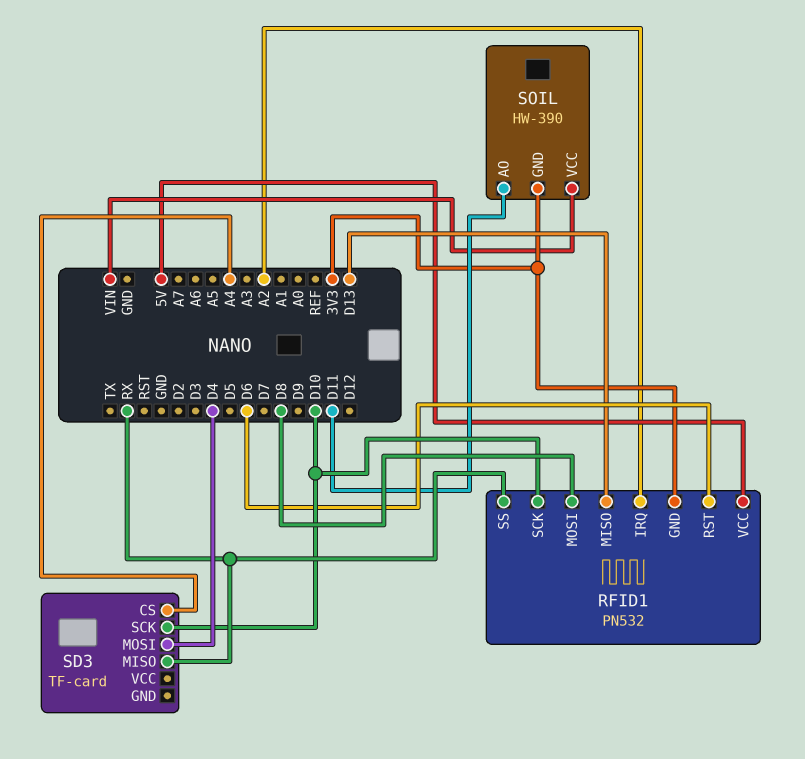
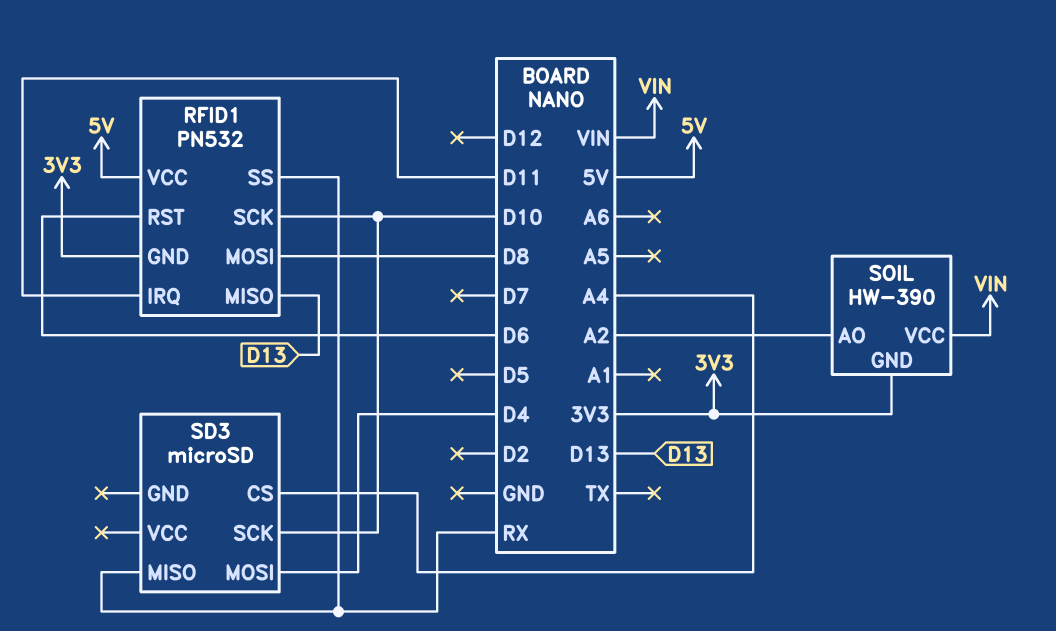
RFID1 pin IRQ: A2 -> D11
SD3: TF-card -> microSD
SOIL pin AO: D11 -> A2

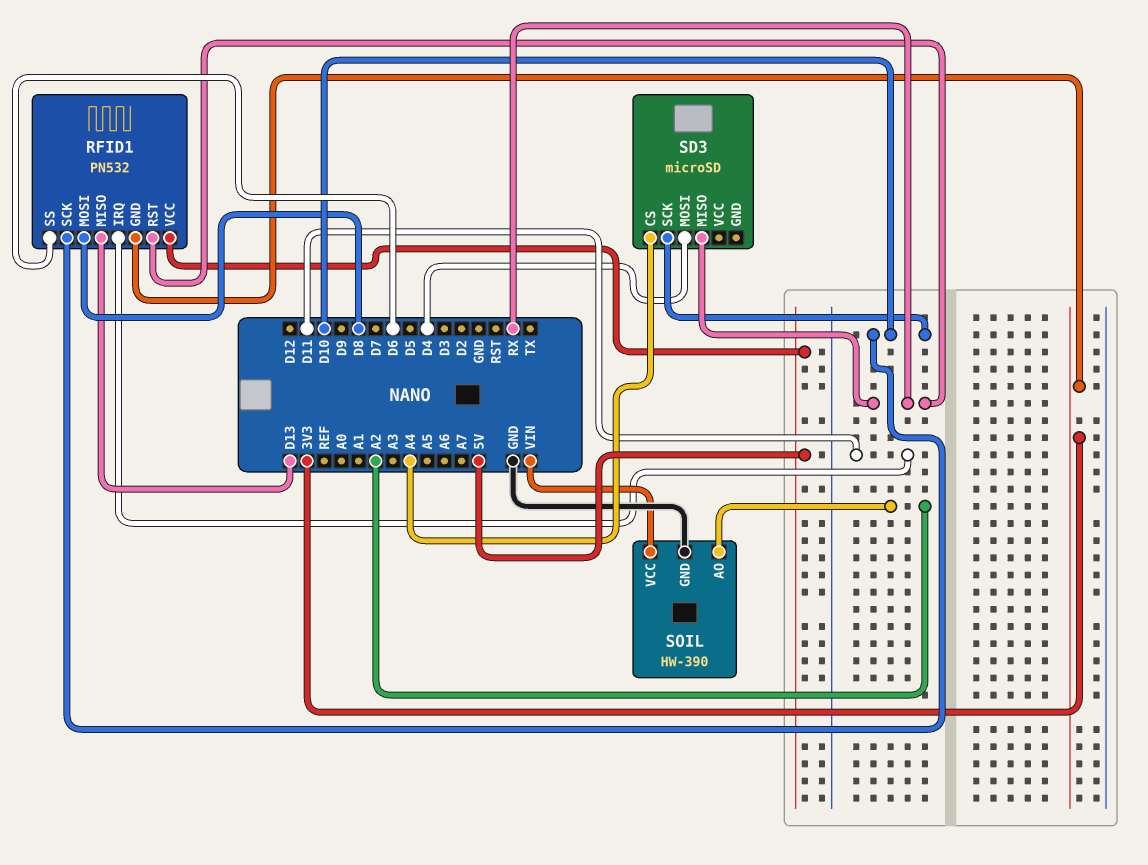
RFID1 pin RST: D6 -> RX
RFID1 pin SS: RX -> D6
SOIL pin GND: 3V3 -> GND

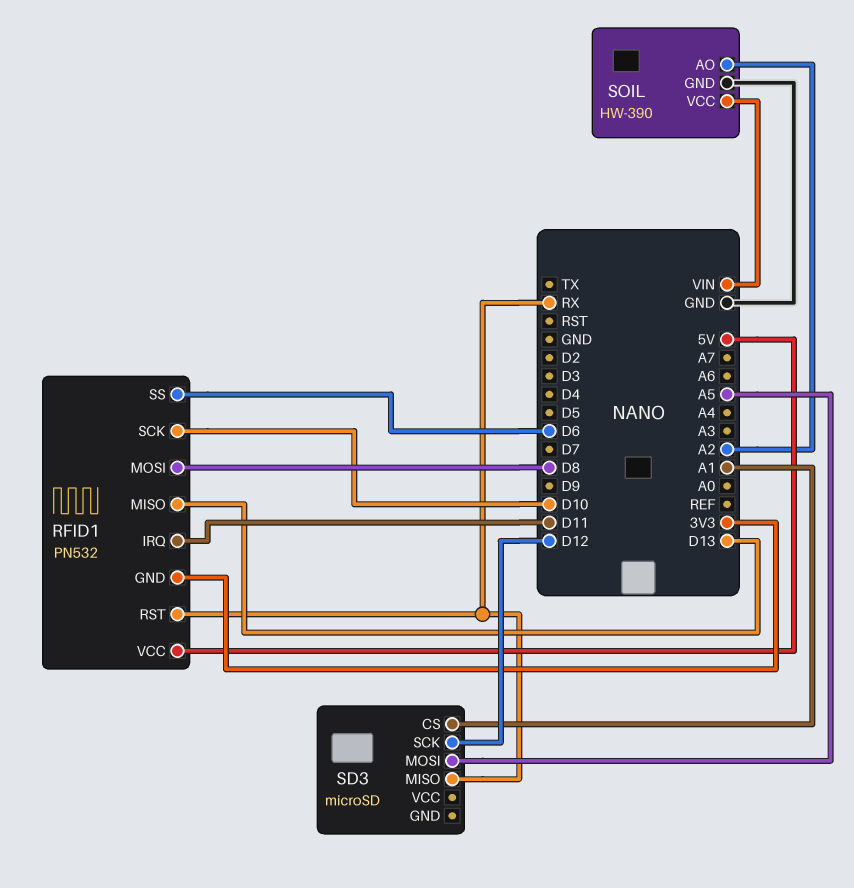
SD3 pin CS: A4 -> A1
SD3 pin MOSI: D4 -> A5
SD3 pin SCK: D10 -> D12

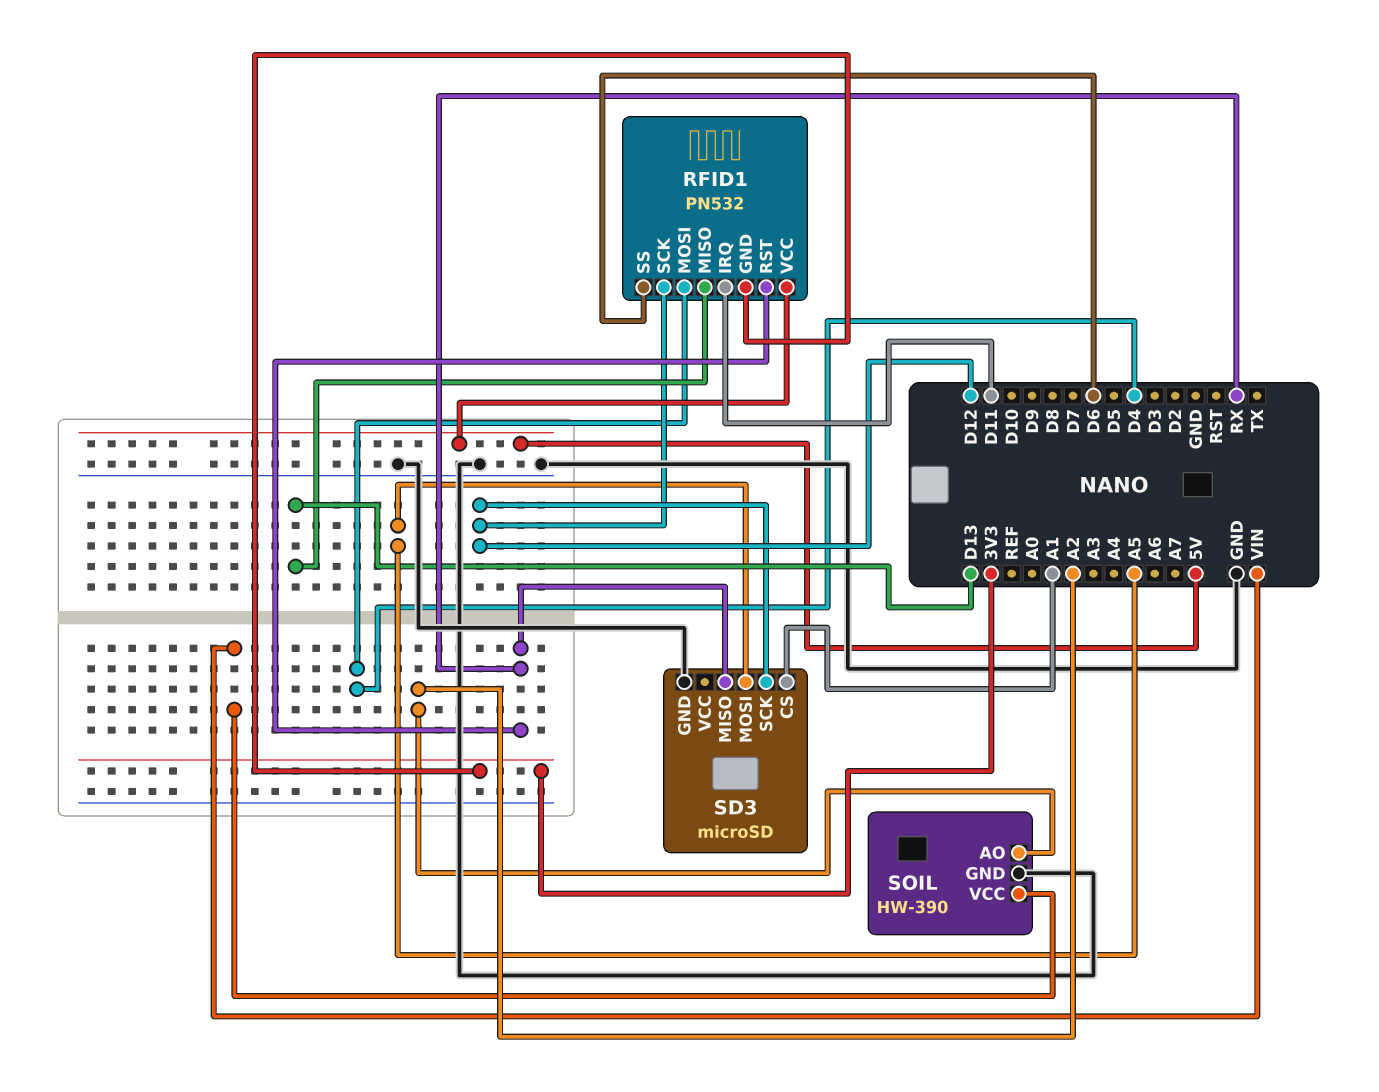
RFID1 pin MOSI: D8 -> D4
RFID1 pin SCK: D10 -> D12
SD3 pin GND: none -> GND

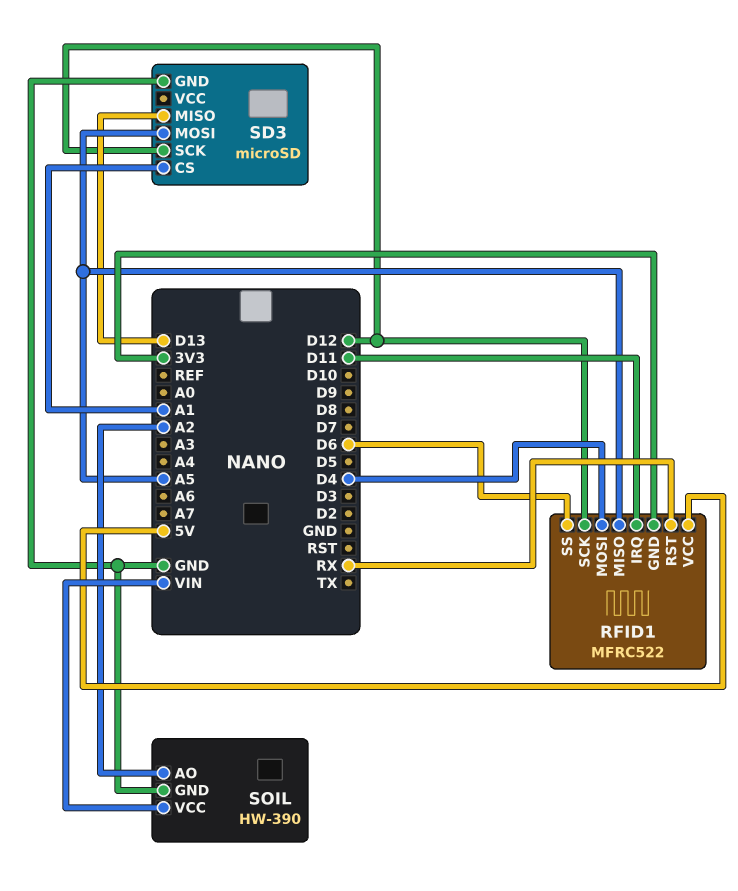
RFID1: PN532 -> MFRC522
RFID1 pin MISO: D13 -> A5
SD3 pin MISO: RX -> D13

